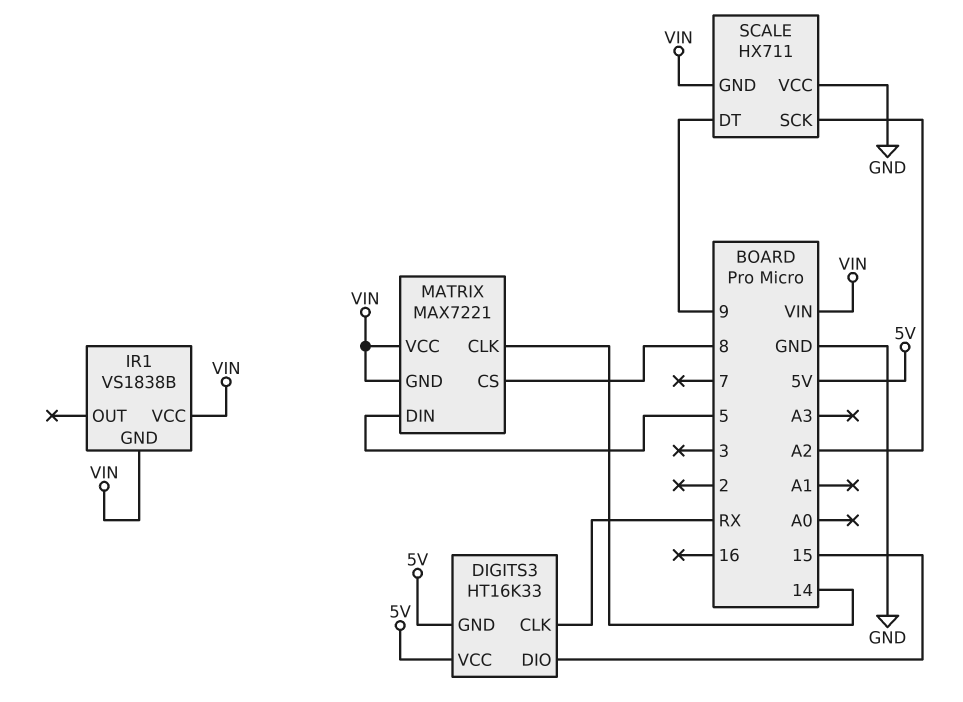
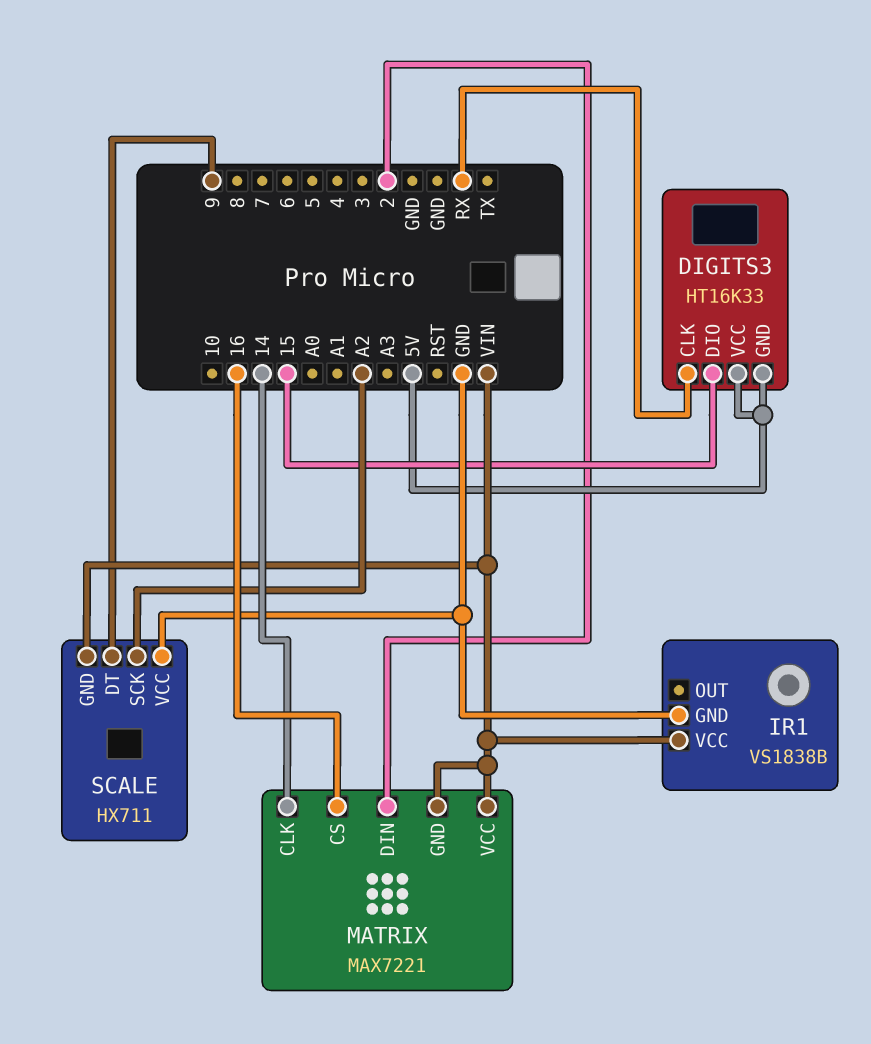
IR1 pin GND: VIN -> GND
MATRIX pin CS: 8 -> 16
MATRIX pin DIN: 5 -> 2

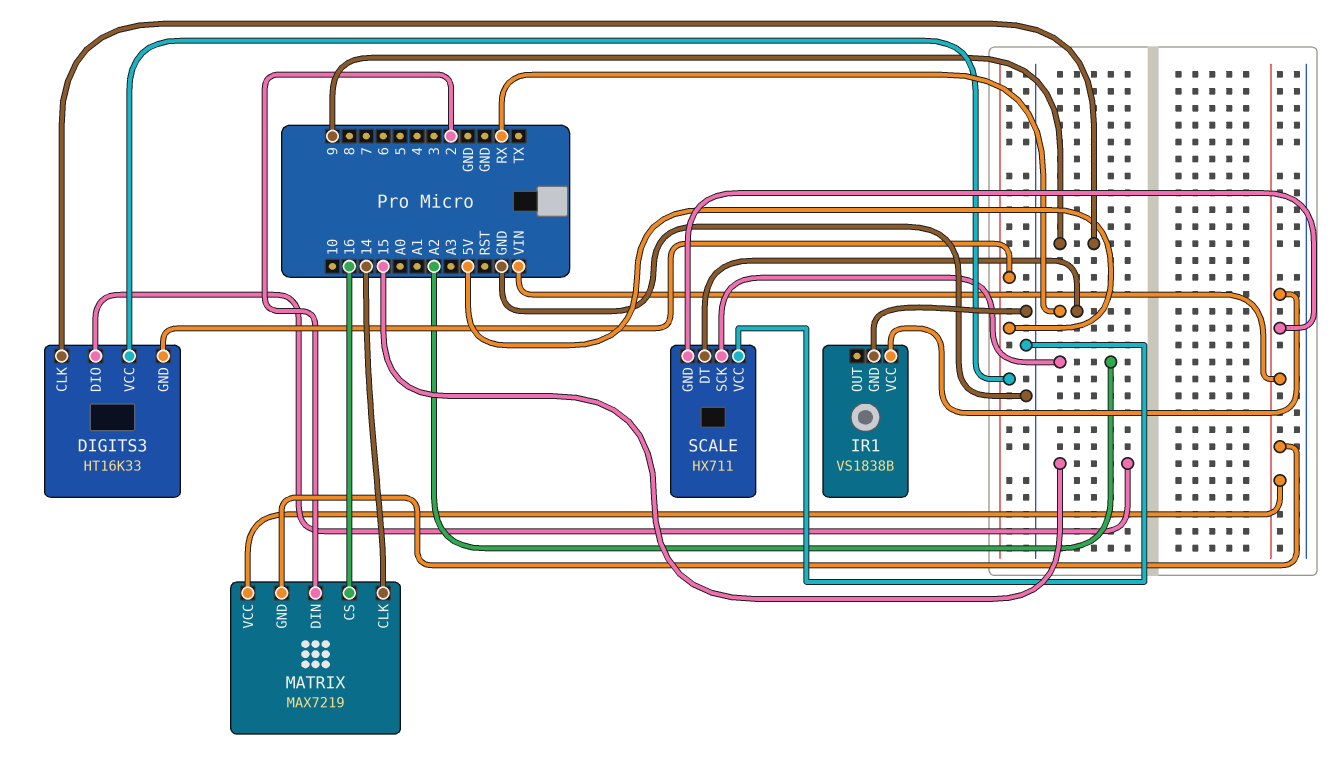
DIGITS3 pin CLK: RX -> 9
MATRIX: MAX7221 -> MAX7219
SCALE pin DT: 9 -> RX

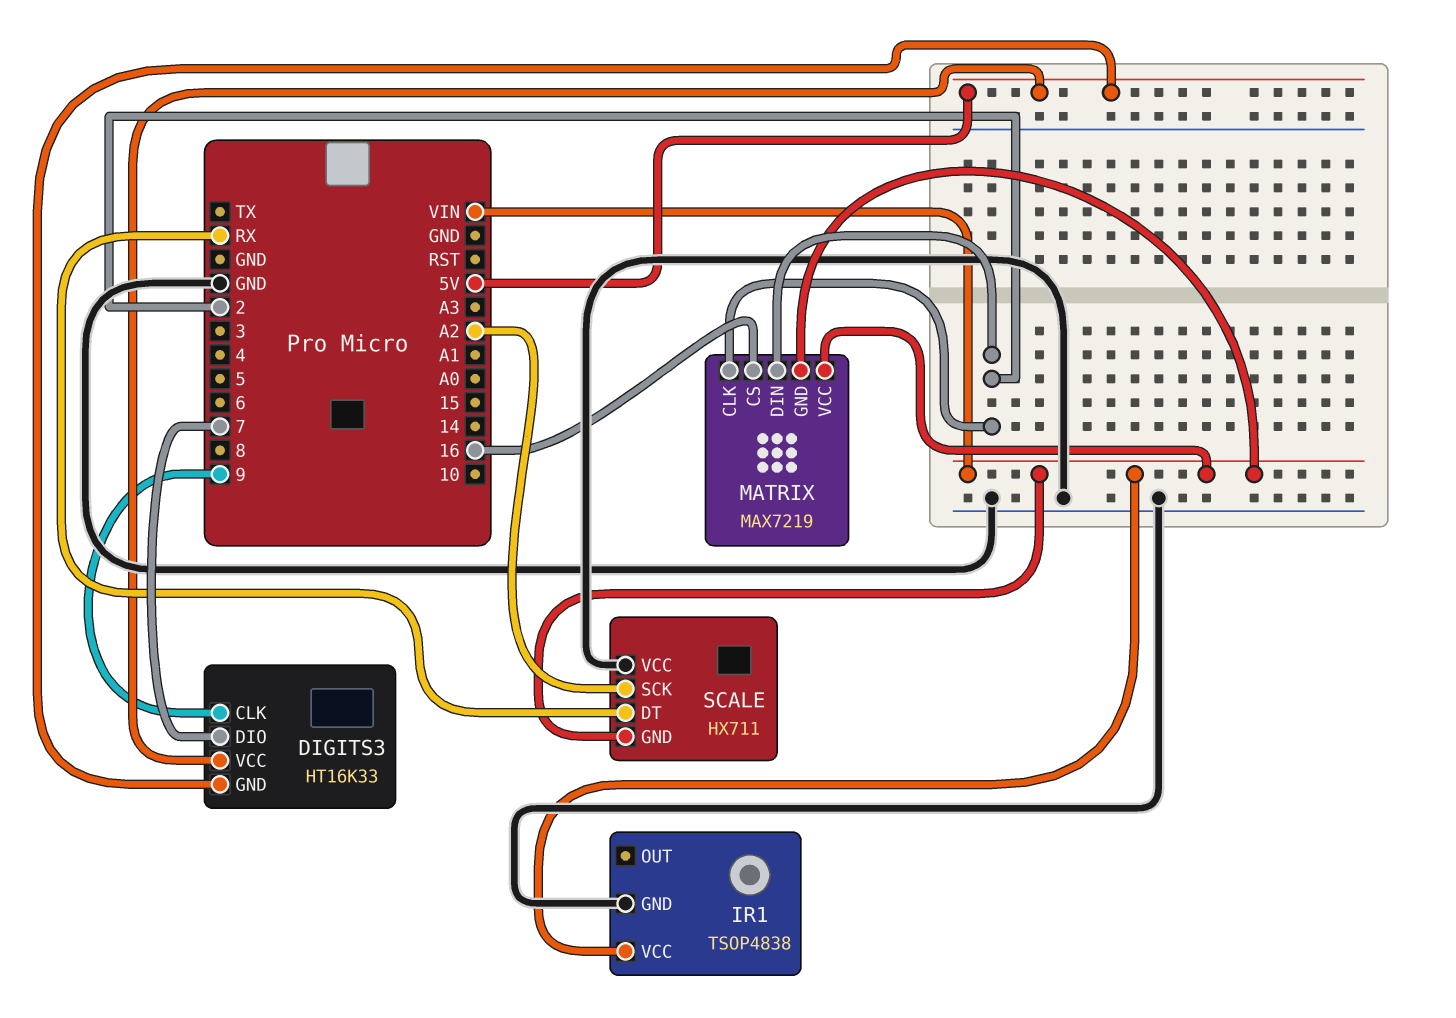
DIGITS3 pin DIO: 15 -> 7
IR1: VS1838B -> TSOP4838
MATRIX pin CLK: 14 -> 2

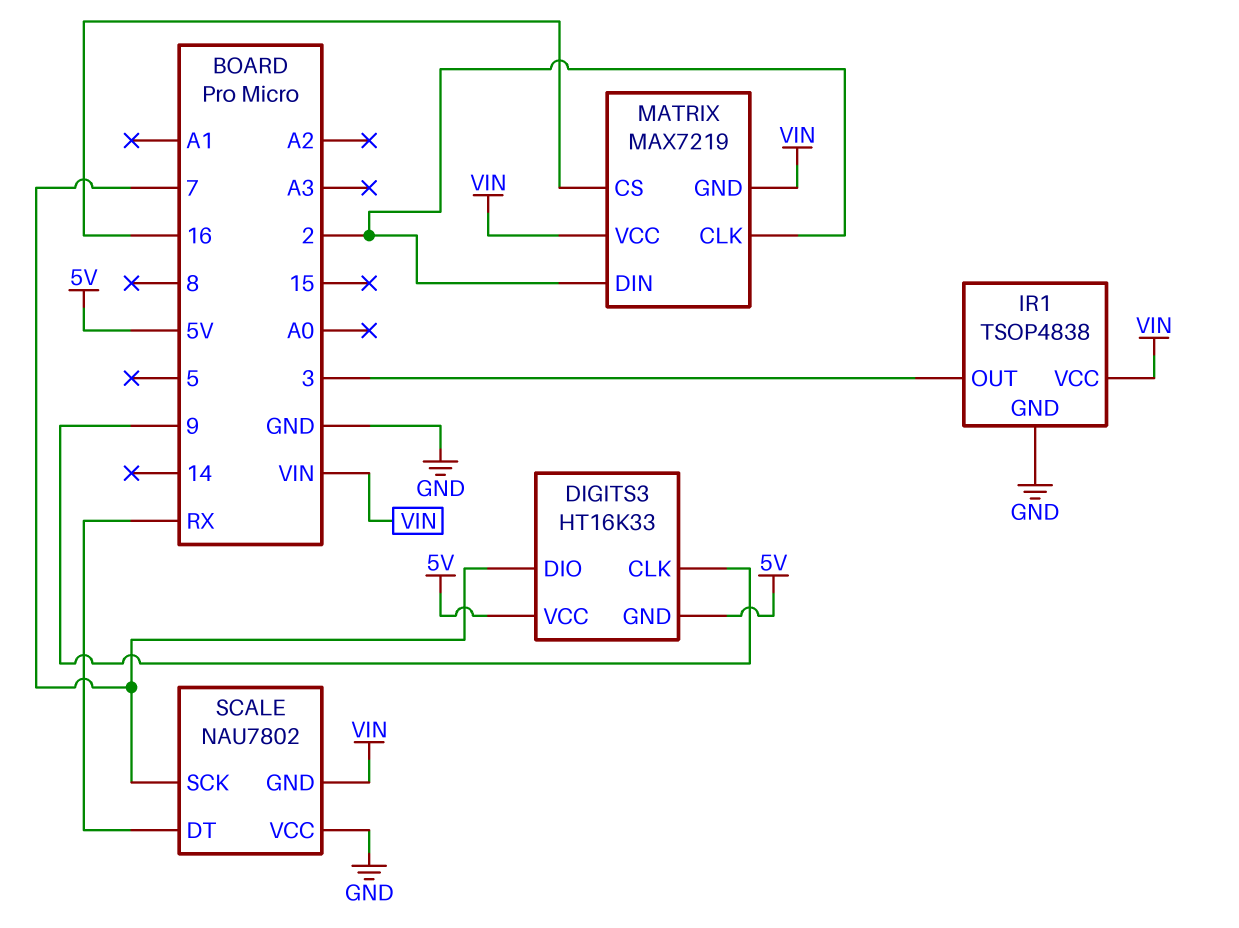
IR1 pin OUT: none -> 3
SCALE: HX711 -> NAU7802
SCALE pin SCK: A2 -> 7

